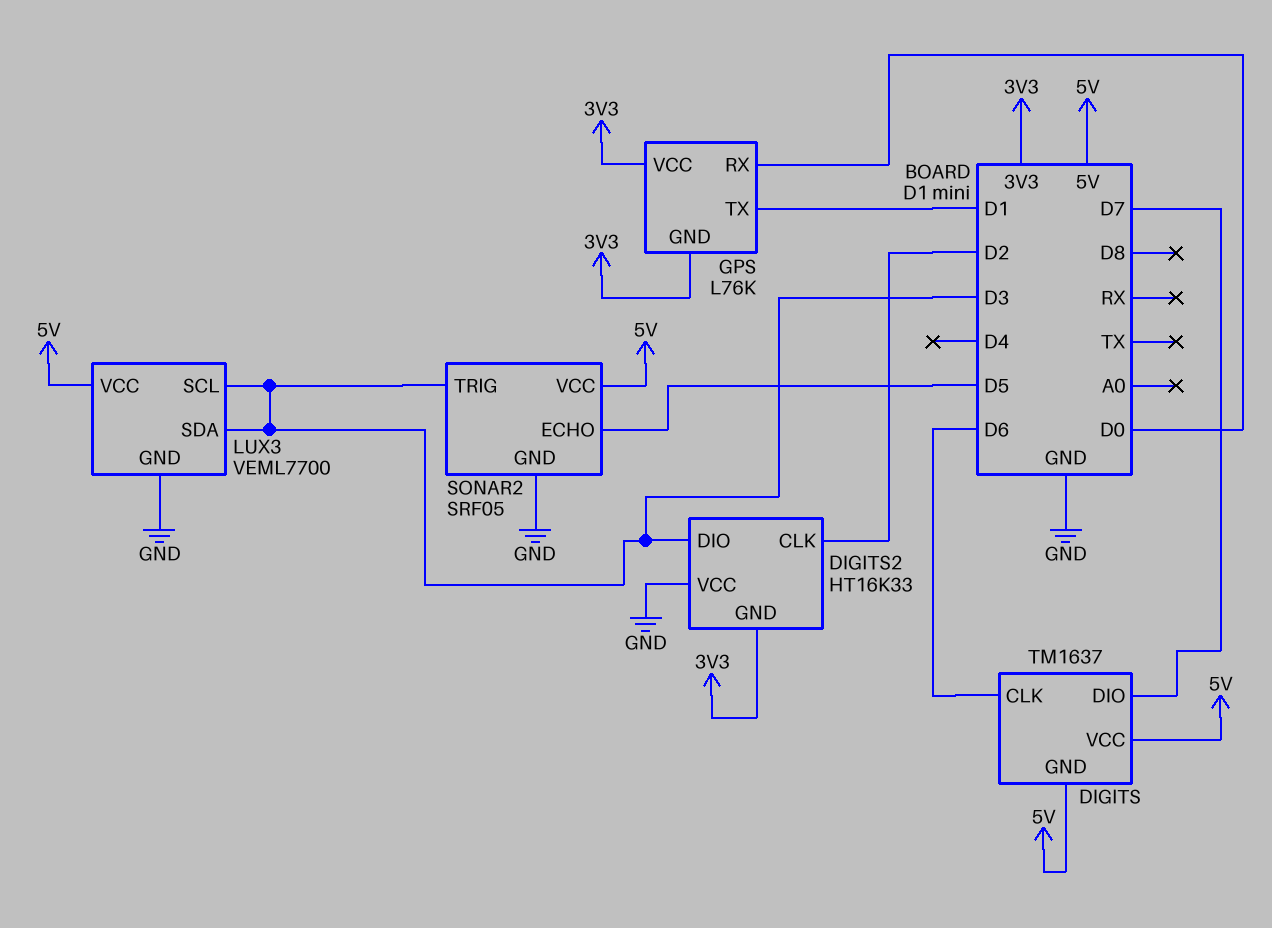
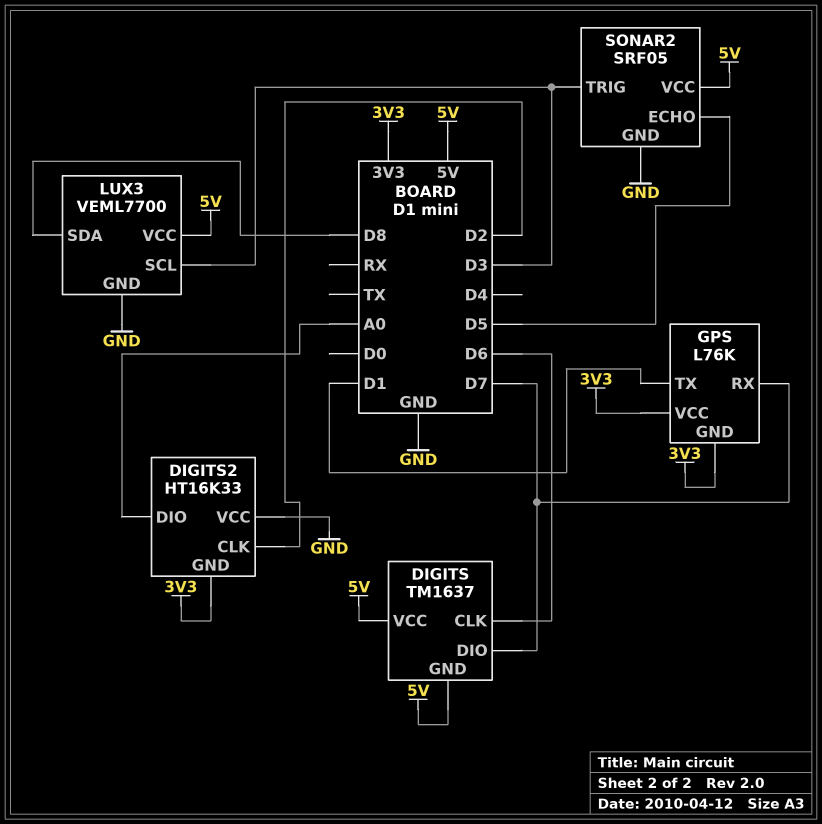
DIGITS2 pin DIO: D3 -> A0
GPS pin RX: D0 -> D7
LUX3 pin SDA: D3 -> D8

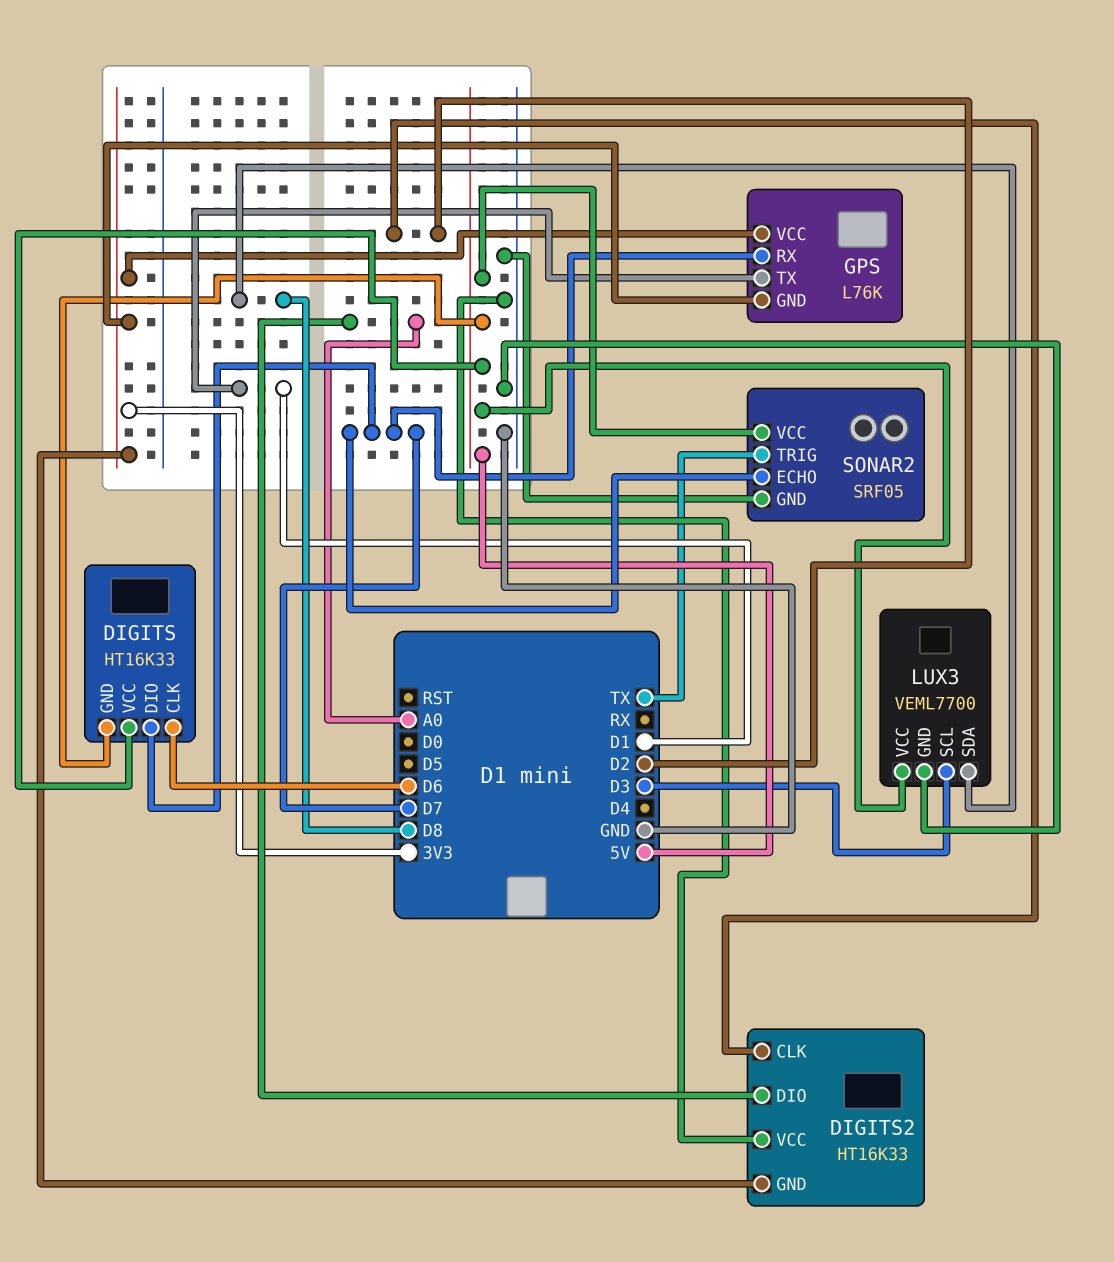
DIGITS: TM1637 -> HT16K33
SONAR2 pin ECHO: D5 -> D7
SONAR2 pin TRIG: D3 -> TX

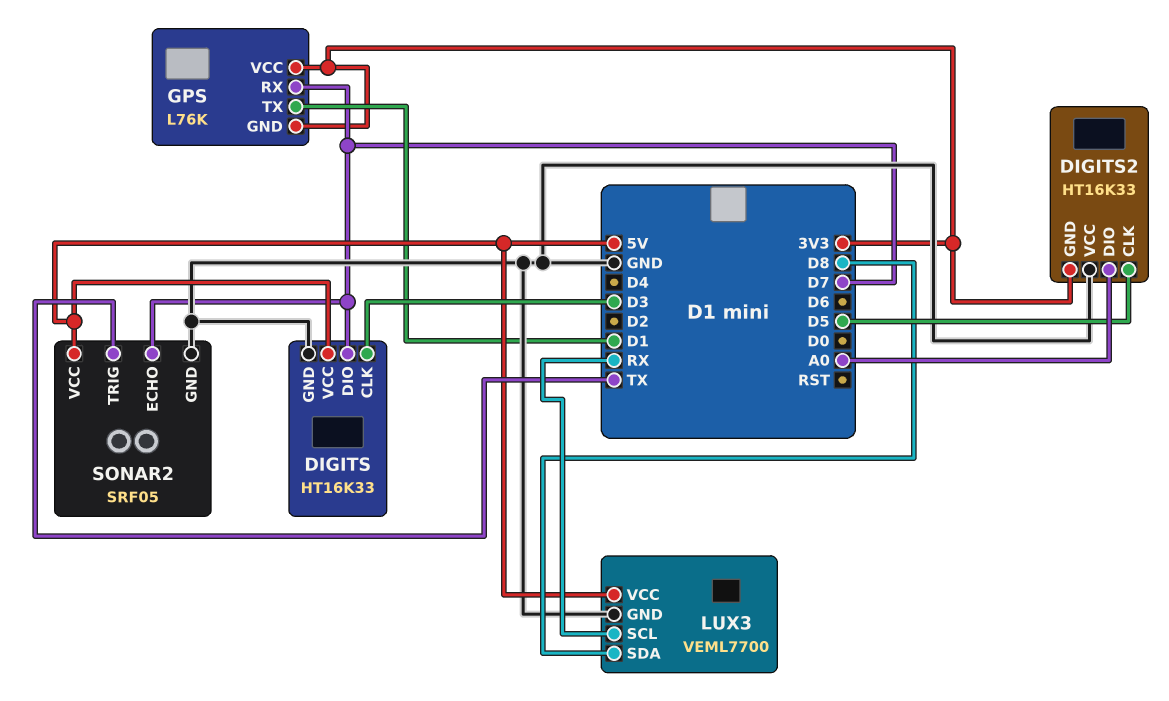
DIGITS pin CLK: D6 -> D3
DIGITS pin GND: 5V -> GND
DIGITS2 pin CLK: D2 -> D5
LUX3 pin SCL: D3 -> RX

